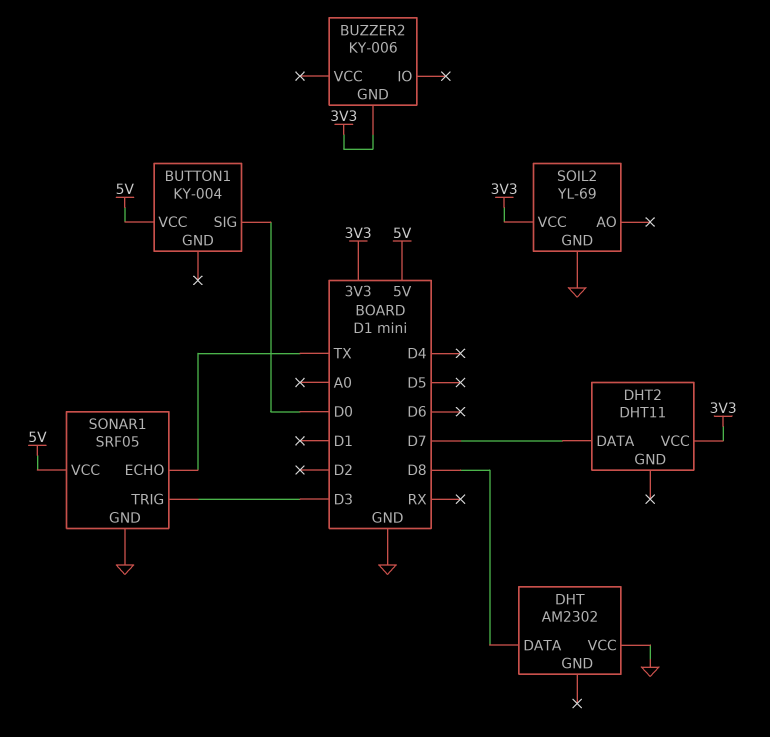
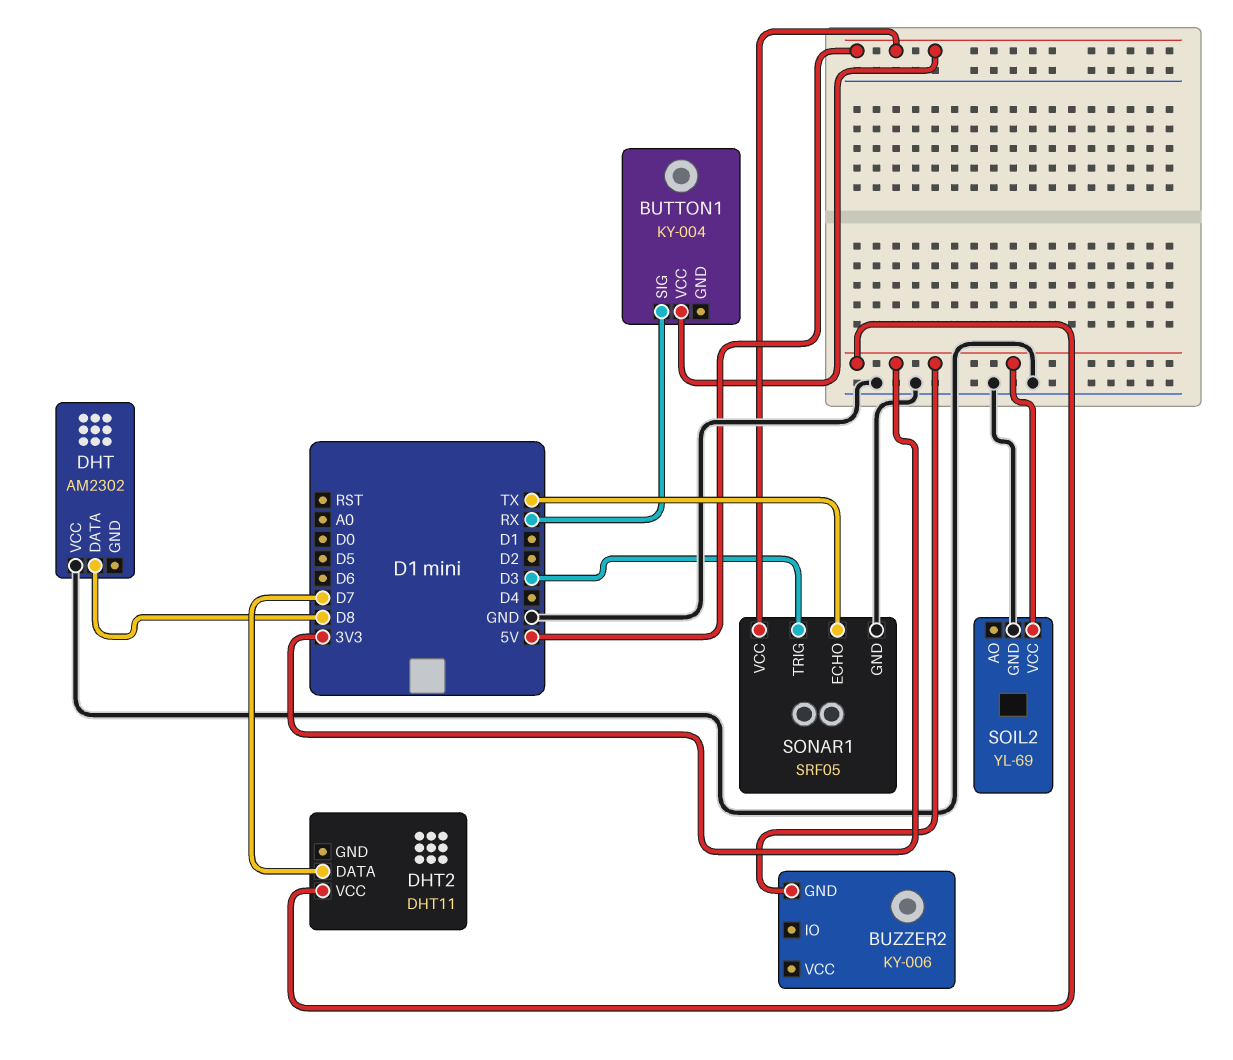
BUTTON1 pin SIG: D0 -> RX

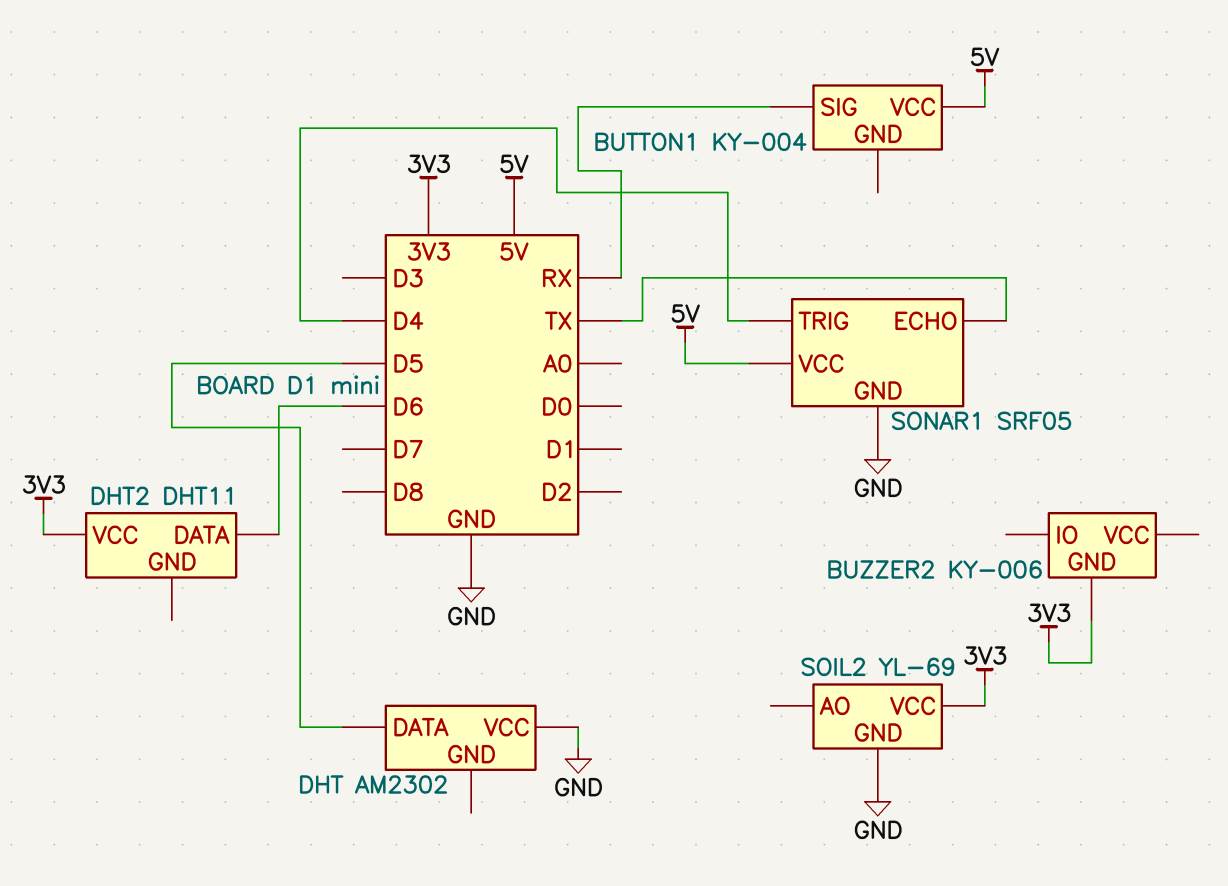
DHT pin DATA: D8 -> D5
DHT2 pin DATA: D7 -> D6
SONAR1 pin TRIG: D3 -> D4

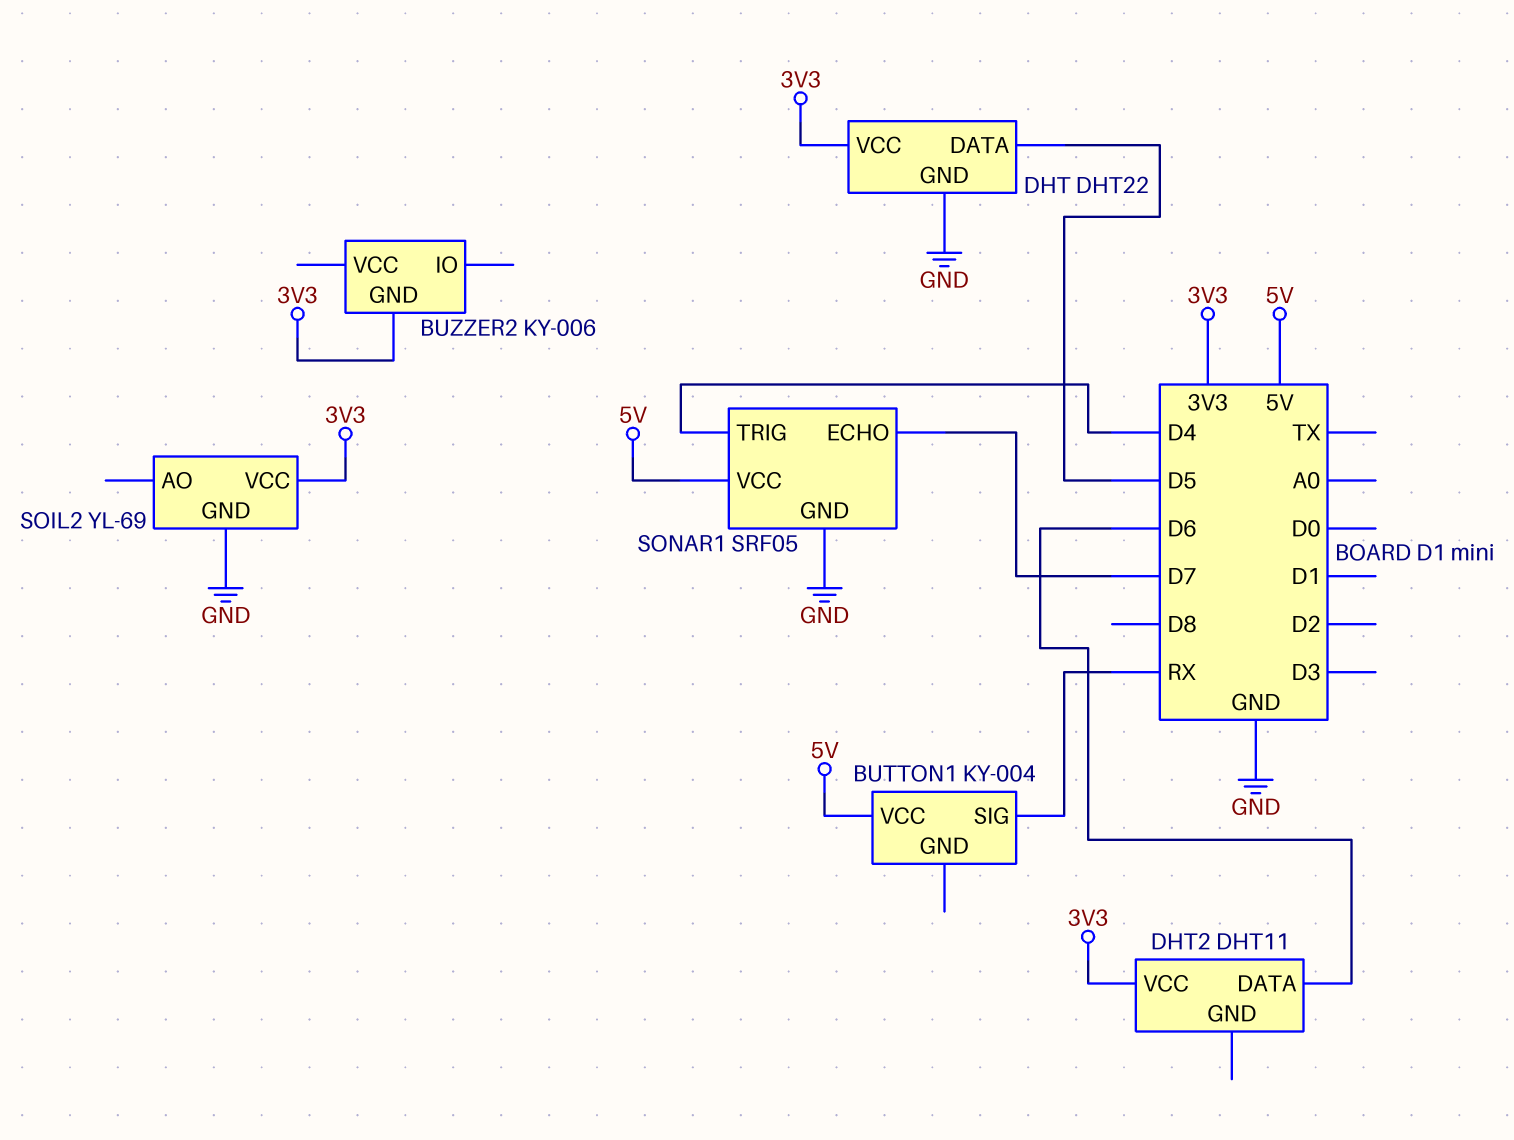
DHT: AM2302 -> DHT22
DHT pin GND: none -> GND
DHT pin VCC: GND -> 3V3
SONAR1 pin ECHO: TX -> D7

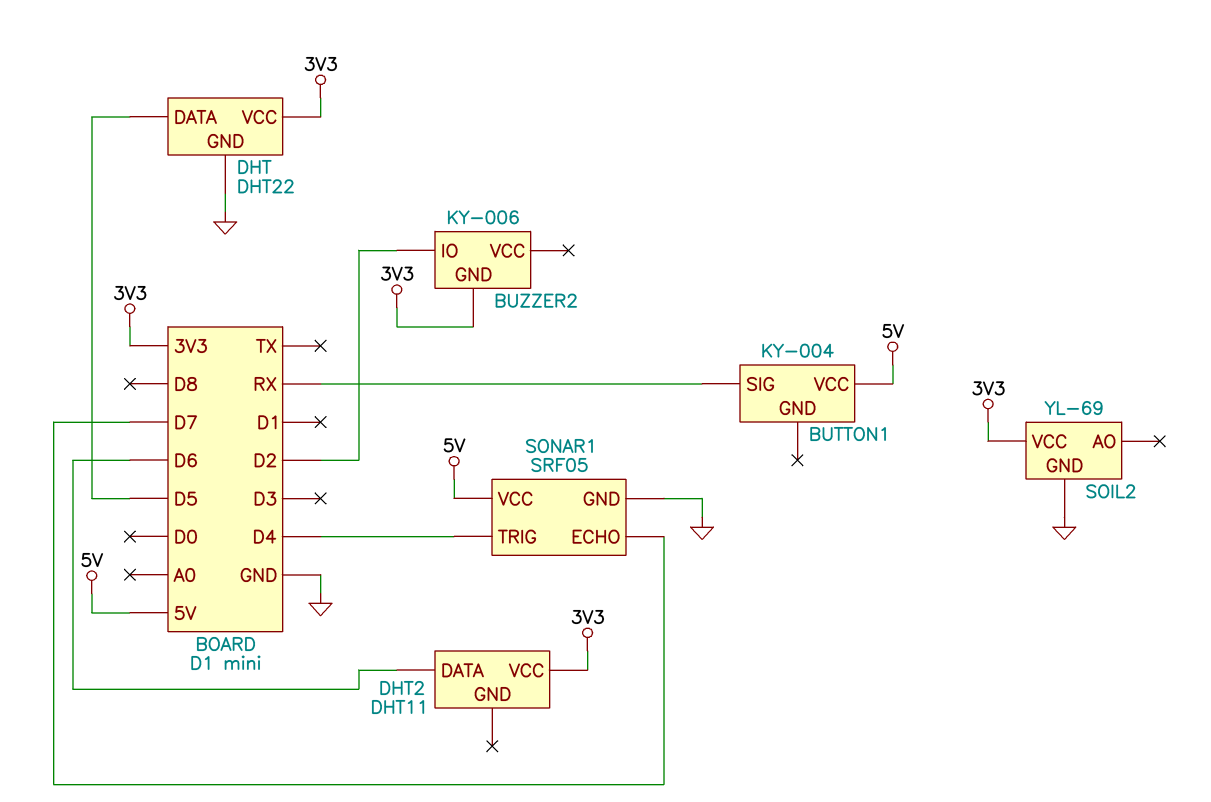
BUZZER2 pin IO: none -> D2

